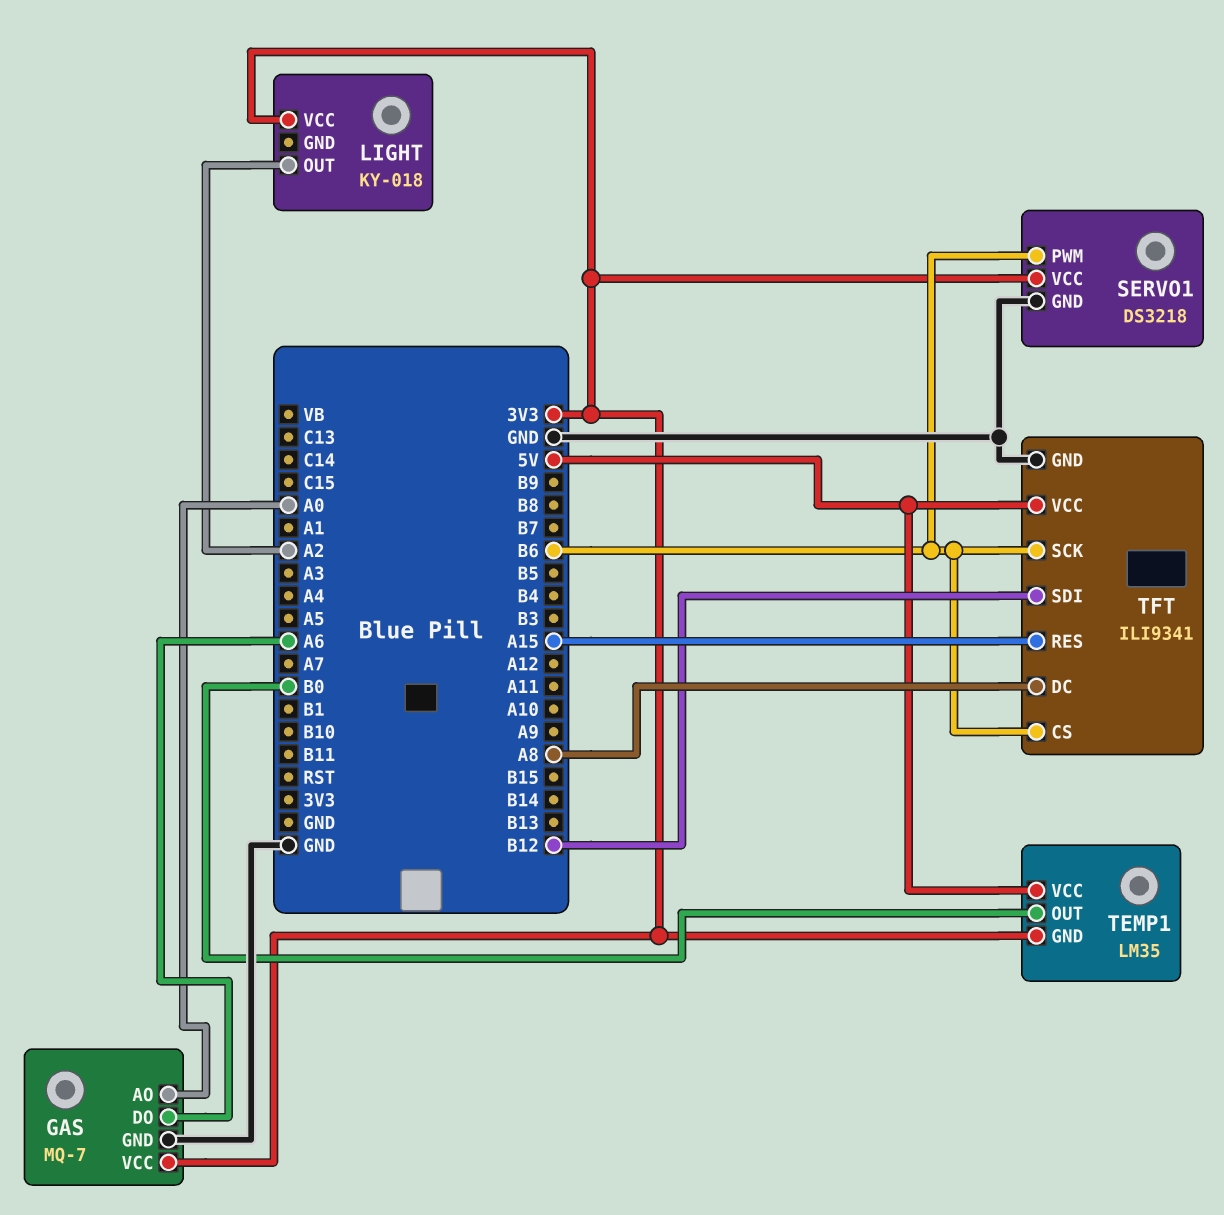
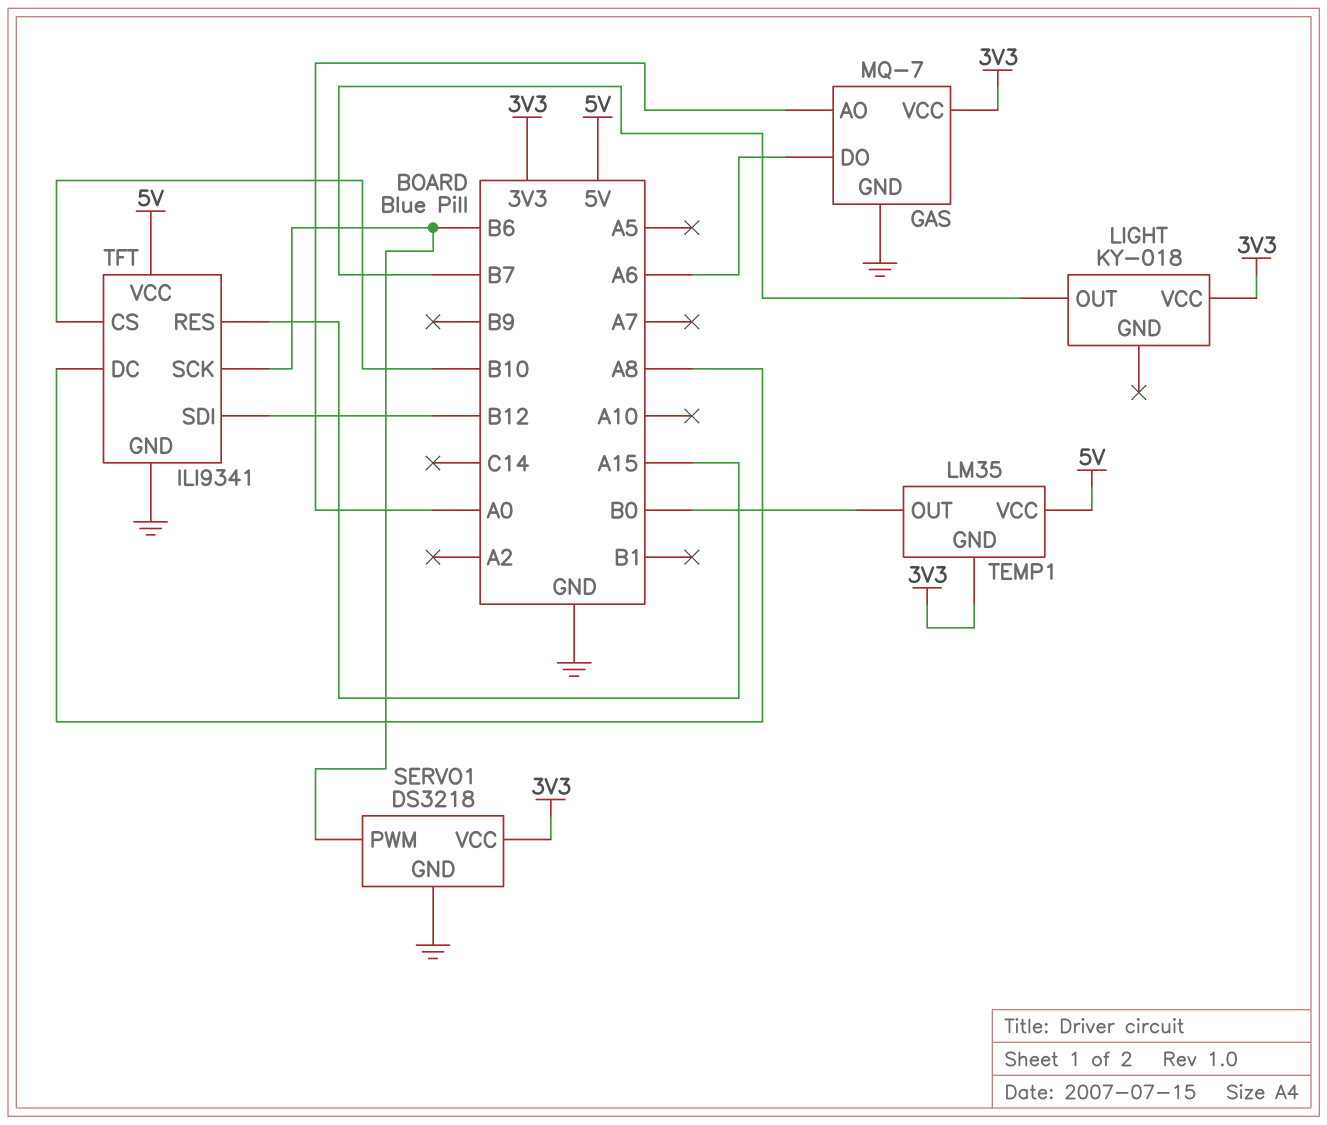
LIGHT pin OUT: A2 -> B7
TFT pin CS: B6 -> B10

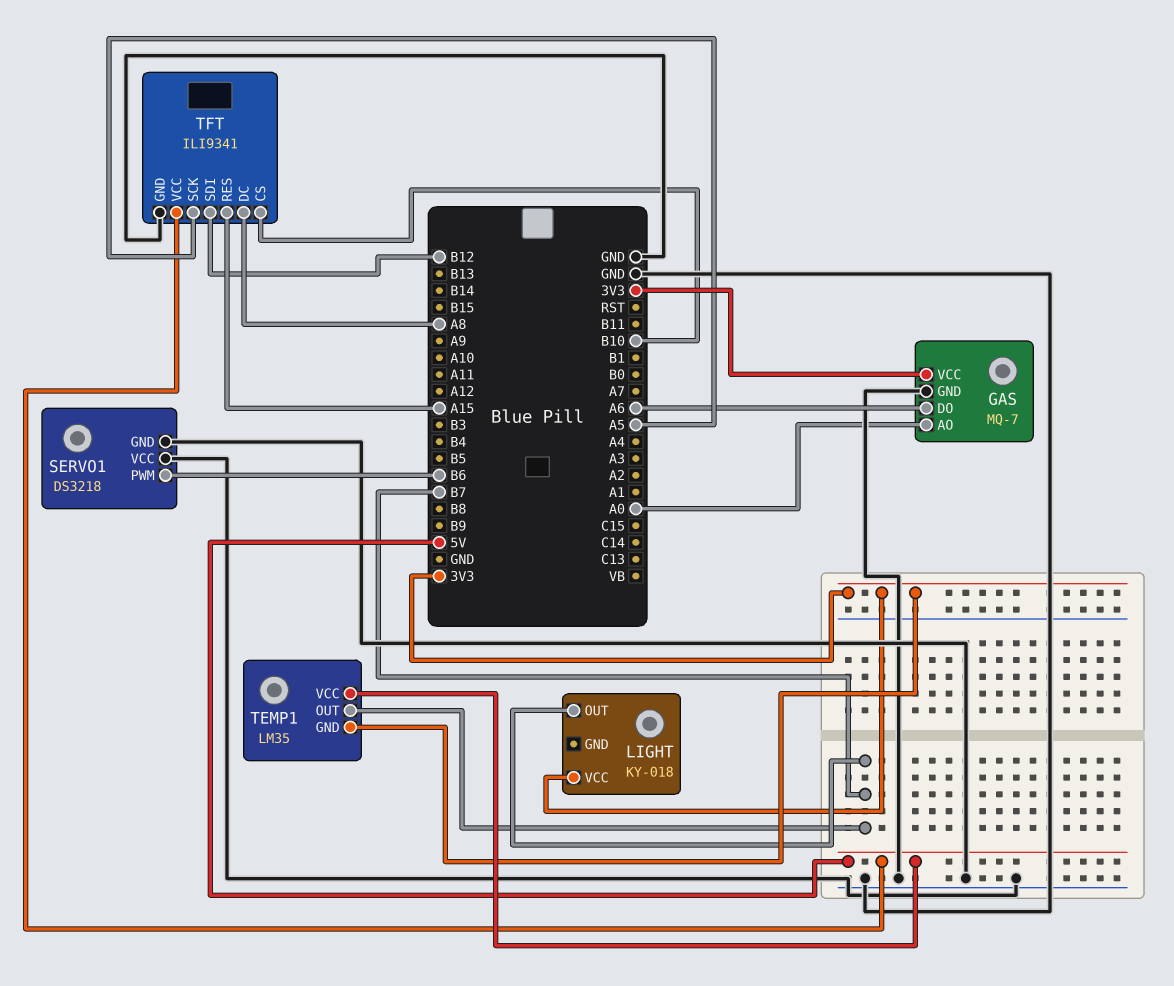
SERVO1 pin VCC: 3V3 -> GND
TEMP1 pin OUT: B0 -> B7
TFT pin SCK: B6 -> A5

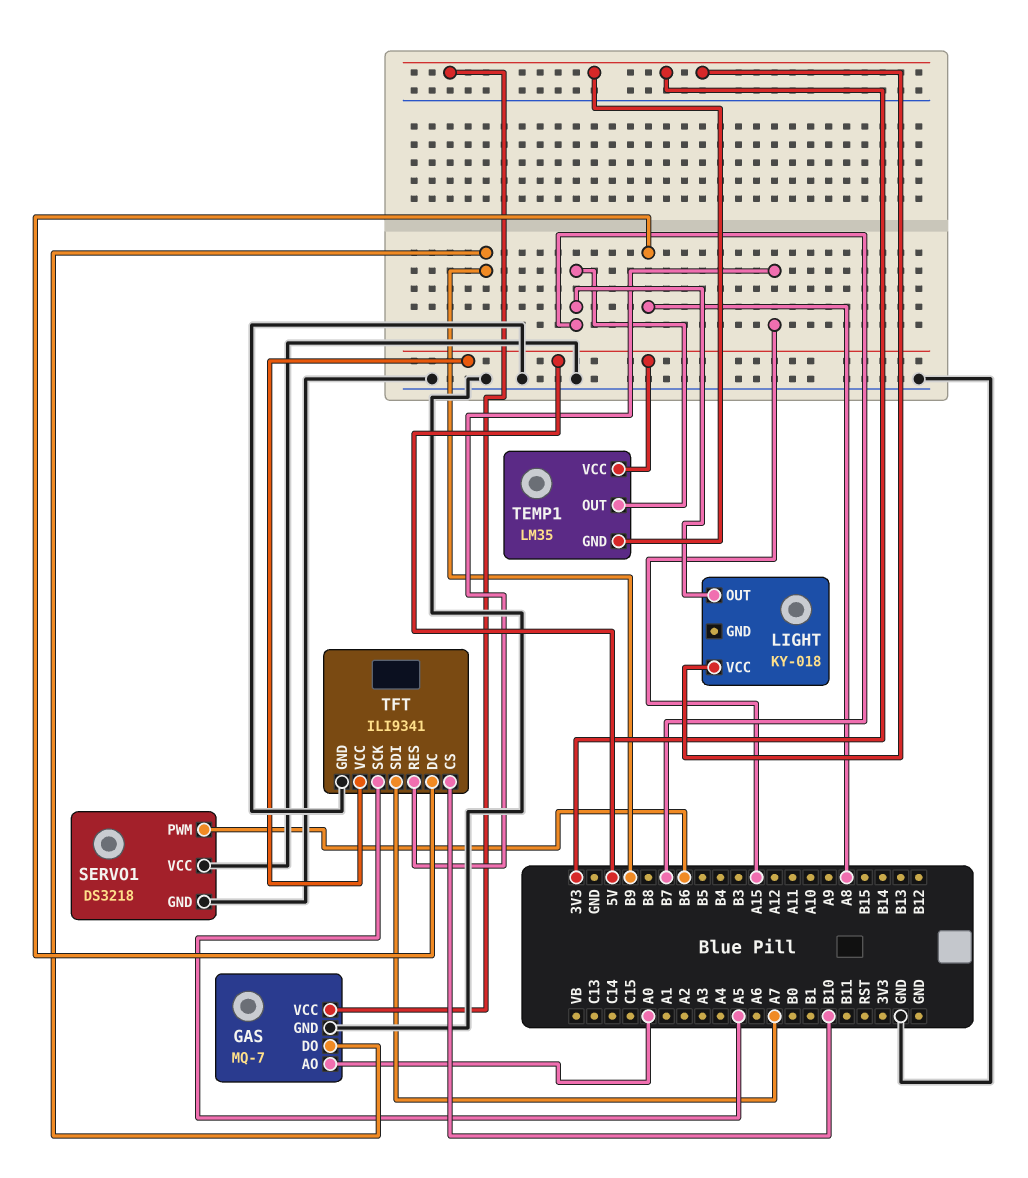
GAS pin DO: A6 -> B9
TFT pin SDI: B12 -> A7

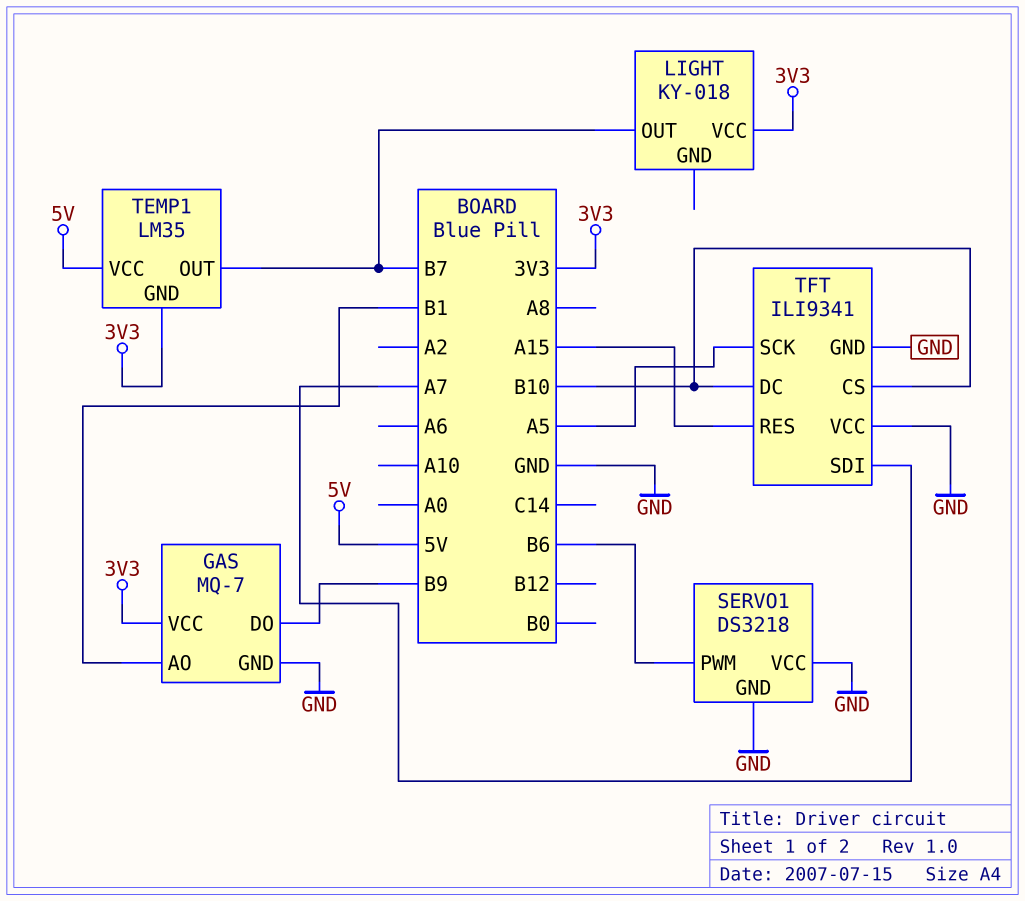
GAS pin AO: A0 -> B1
TFT pin DC: A8 -> B10
TFT pin VCC: 5V -> GND

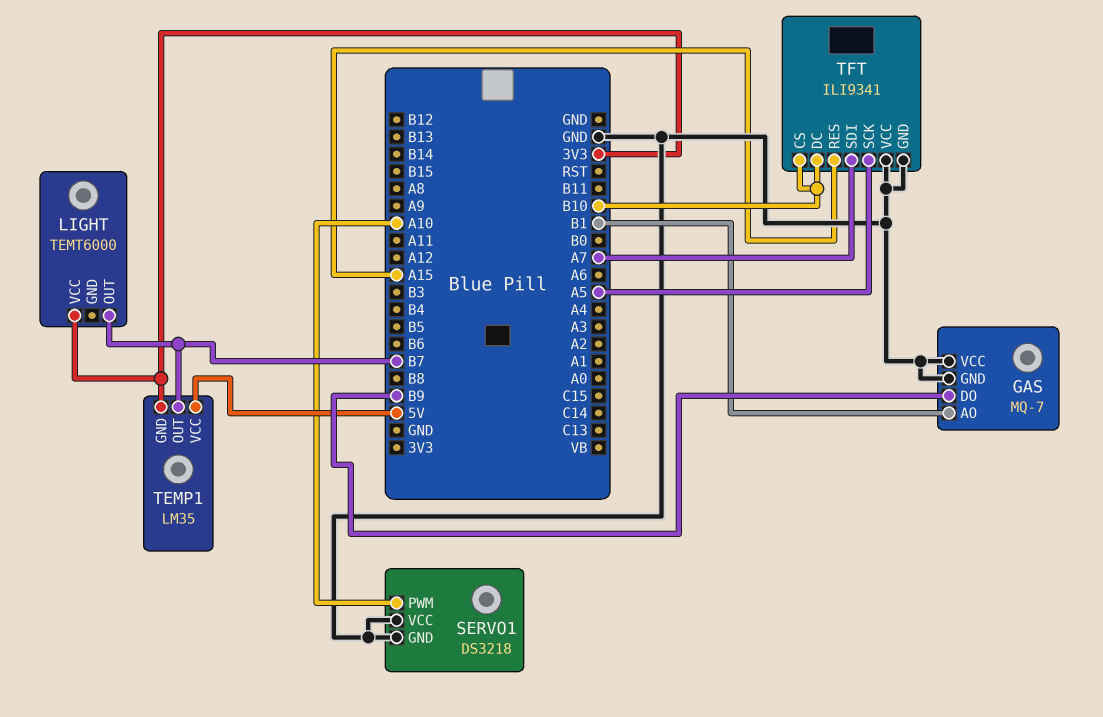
GAS pin VCC: 3V3 -> GND
LIGHT: KY-018 -> TEMT6000
SERVO1 pin PWM: B6 -> A10

